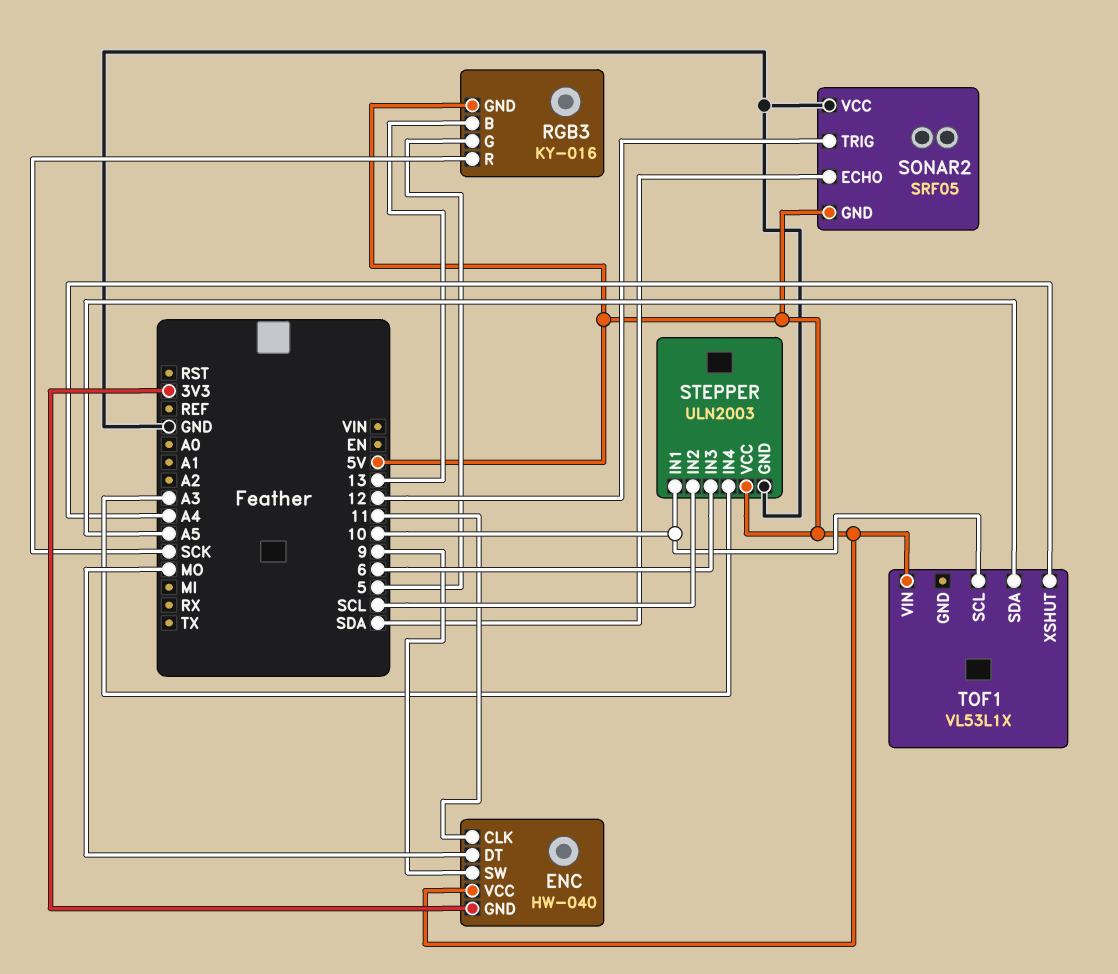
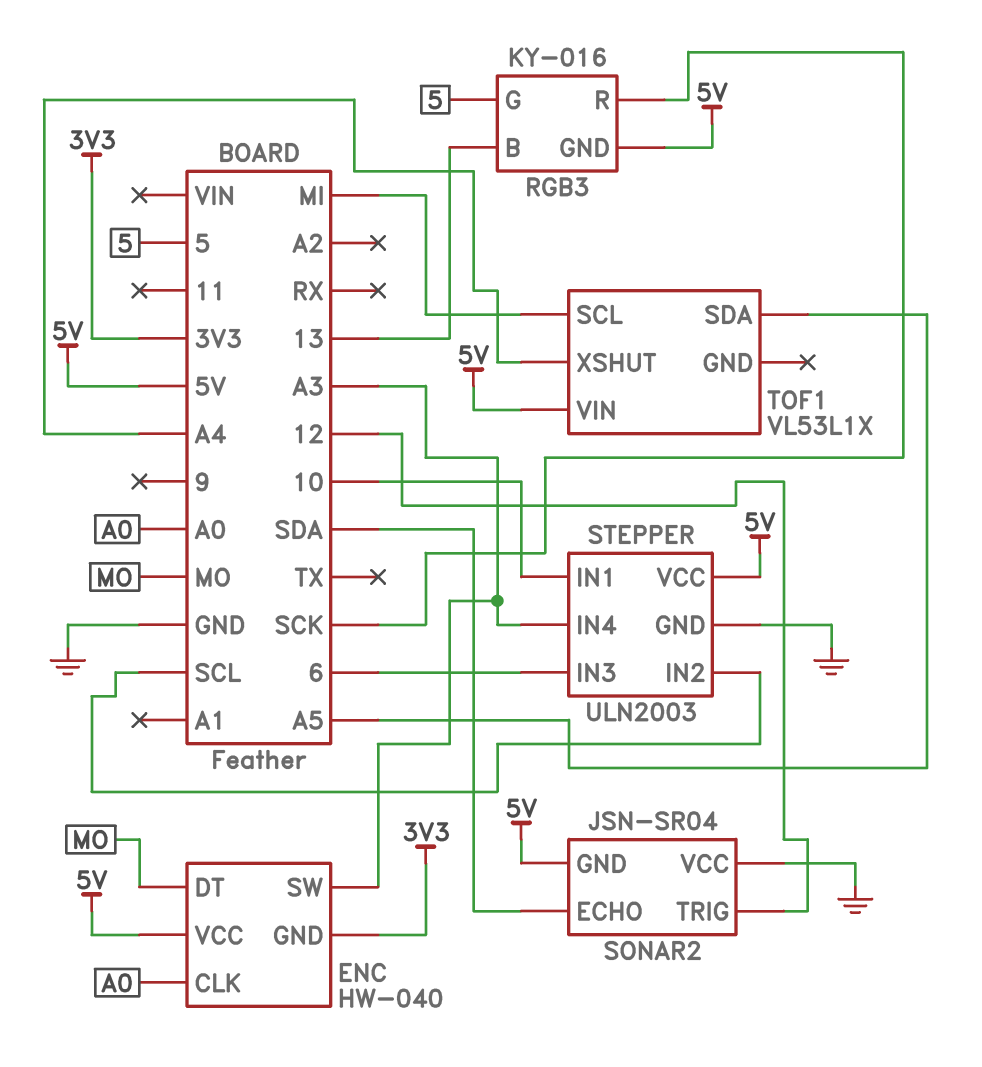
ENC pin CLK: 11 -> A0
ENC pin SW: 9 -> A3
SONAR2: SRF05 -> JSN-SR04
TOF1 pin SCL: 10 -> MI

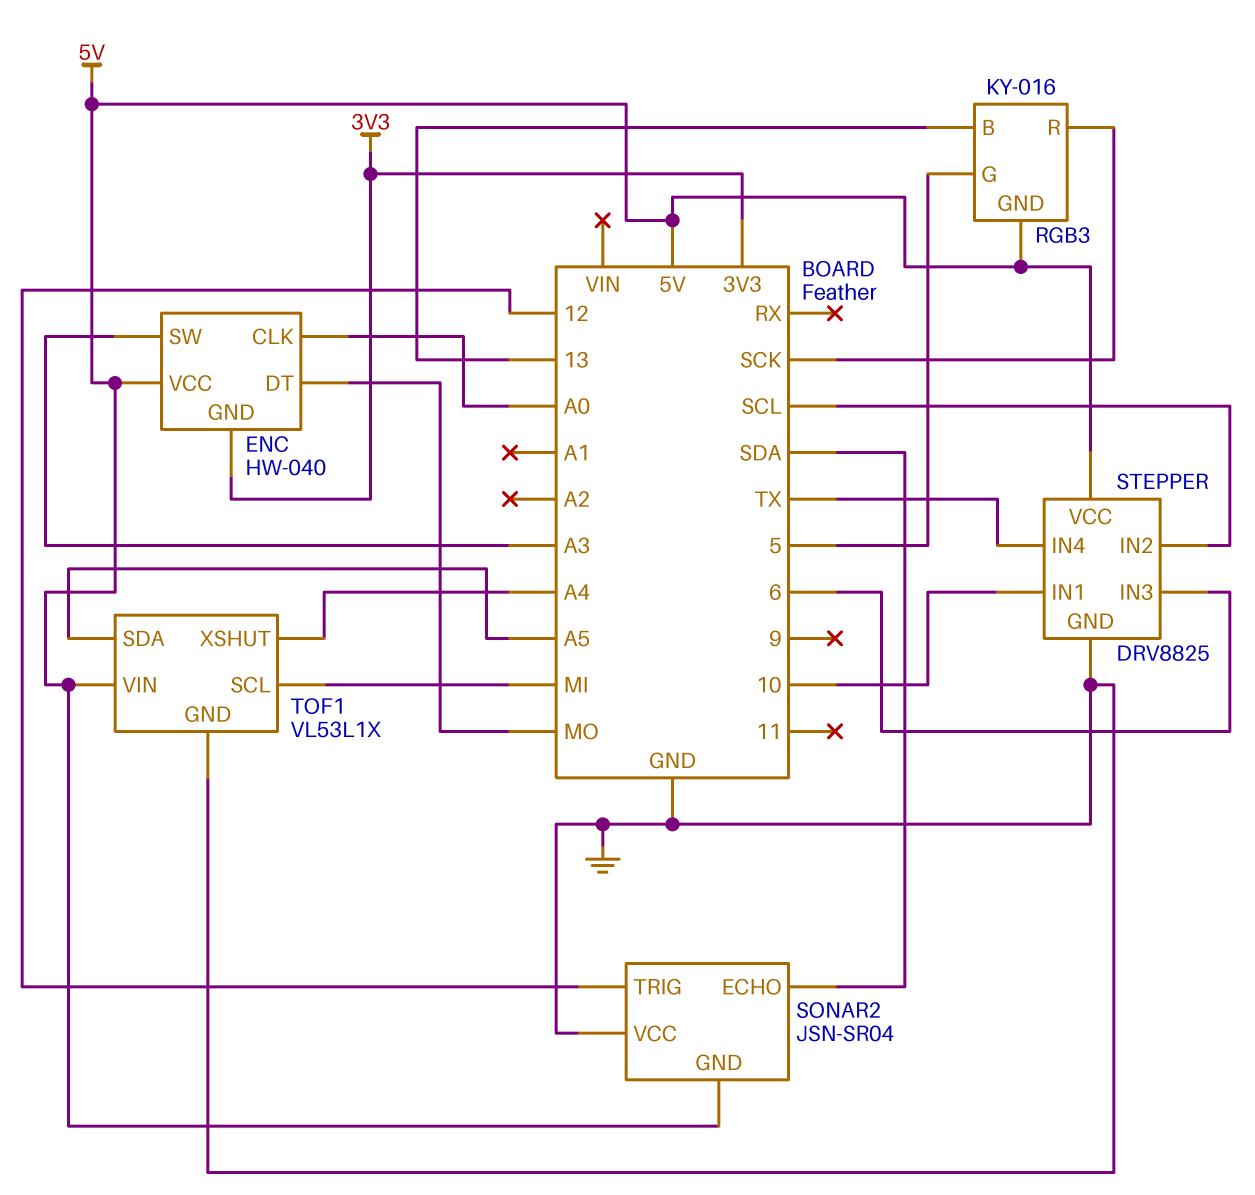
STEPPER: ULN2003 -> DRV8825
STEPPER pin IN4: A3 -> TX
TOF1 pin GND: none -> GND

